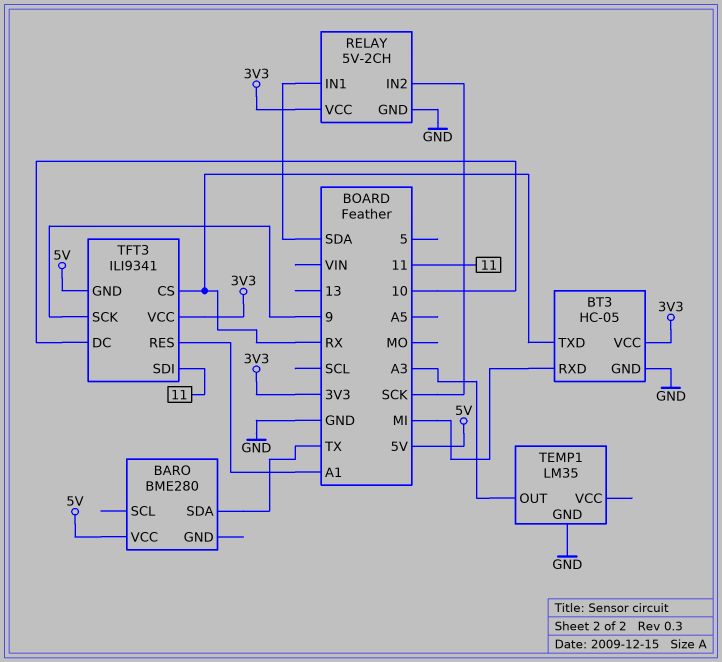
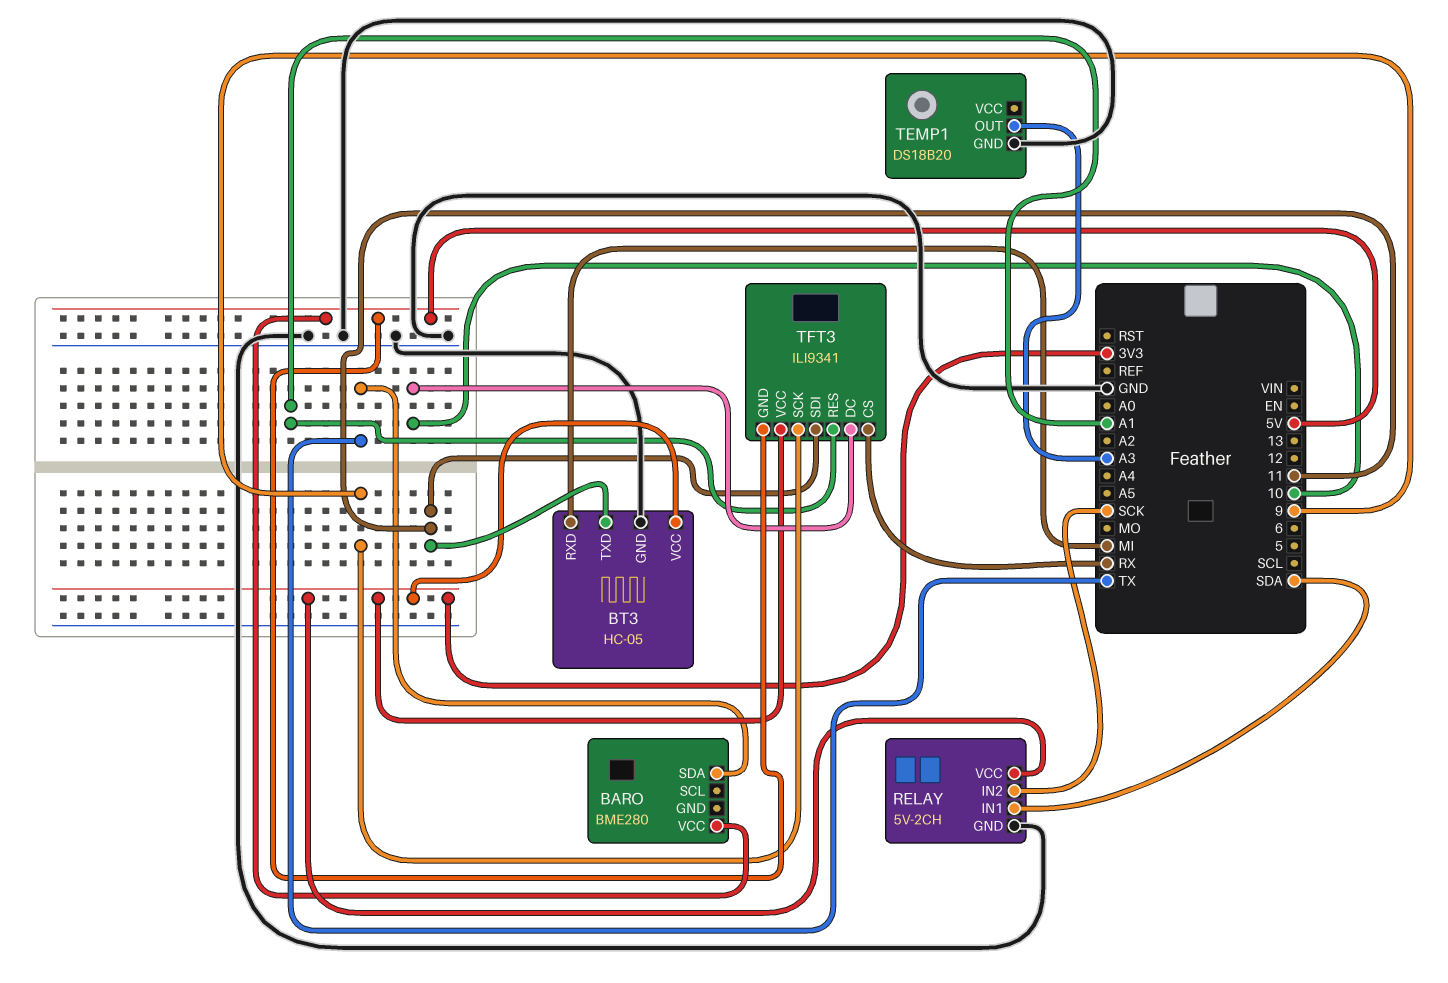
BT3 pin TXD: RX -> 11
TEMP1: LM35 -> DS18B20

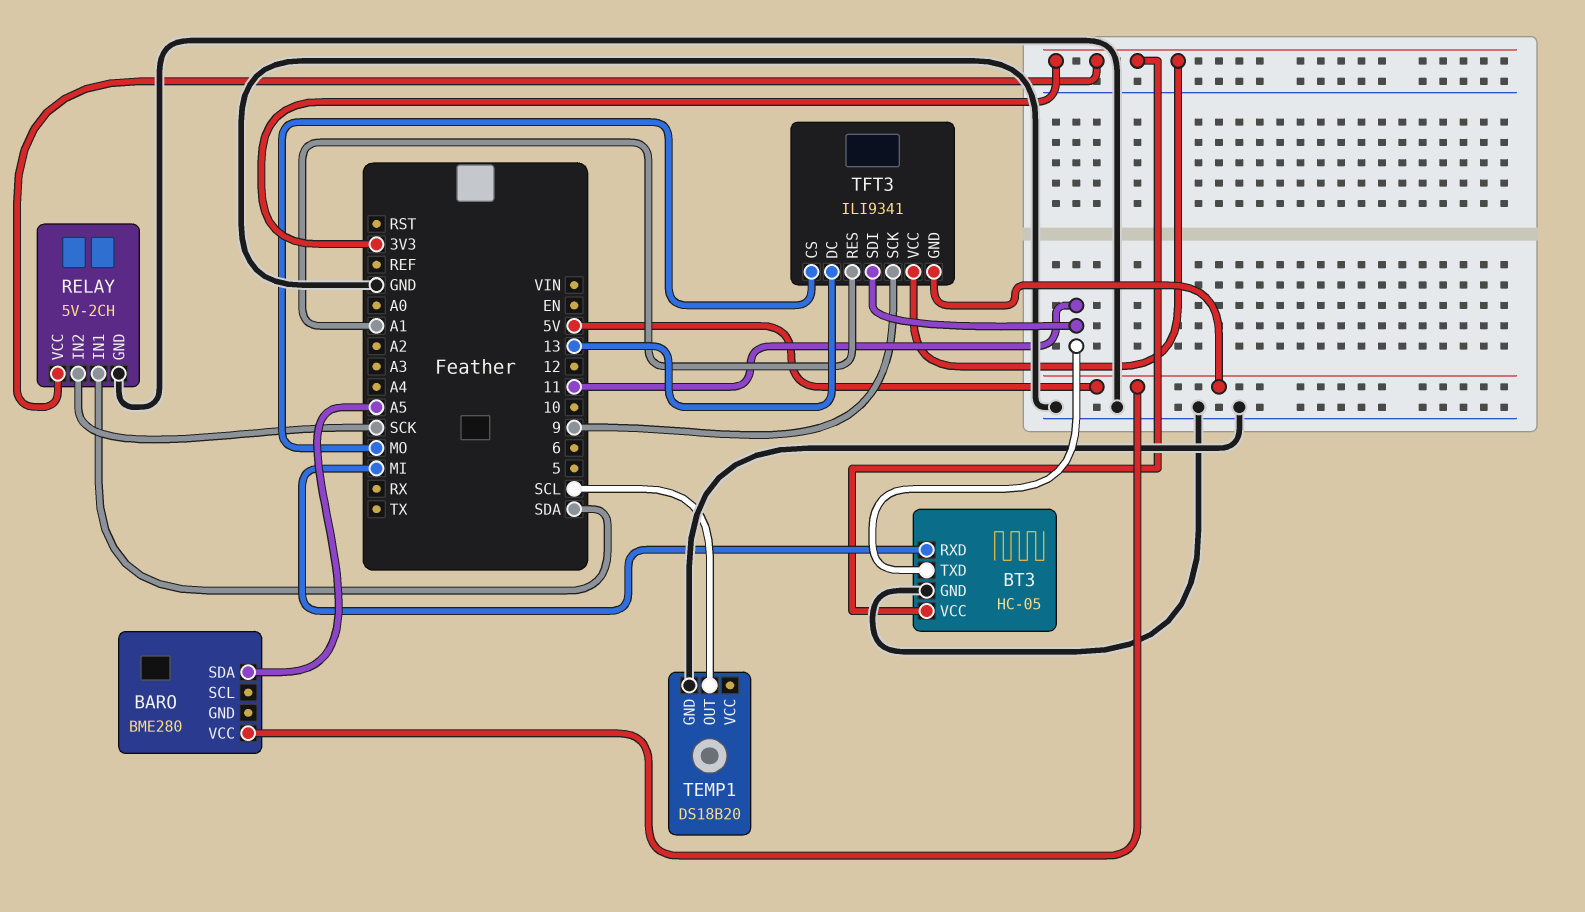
BARO pin SDA: TX -> A5
TEMP1 pin OUT: A3 -> SCL
TFT3 pin CS: RX -> MO
TFT3 pin DC: 10 -> 13

